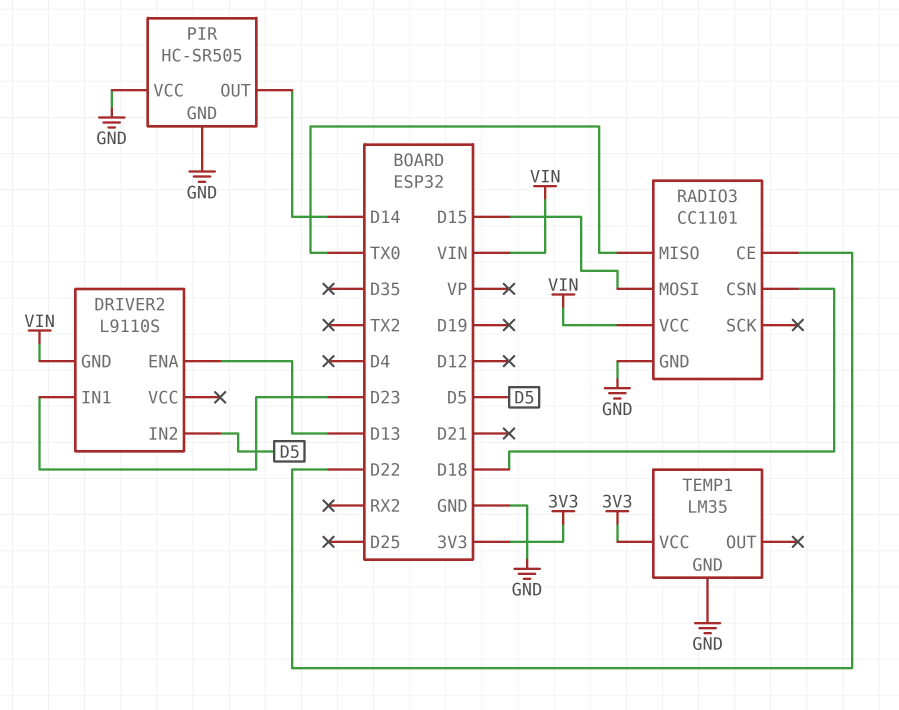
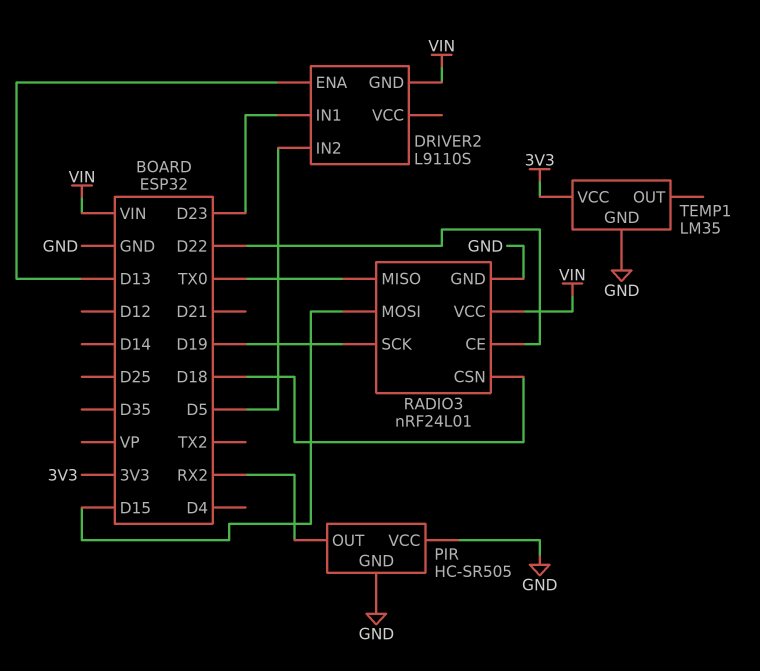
PIR pin OUT: D14 -> RX2
RADIO3: CC1101 -> nRF24L01
RADIO3 pin SCK: none -> D19

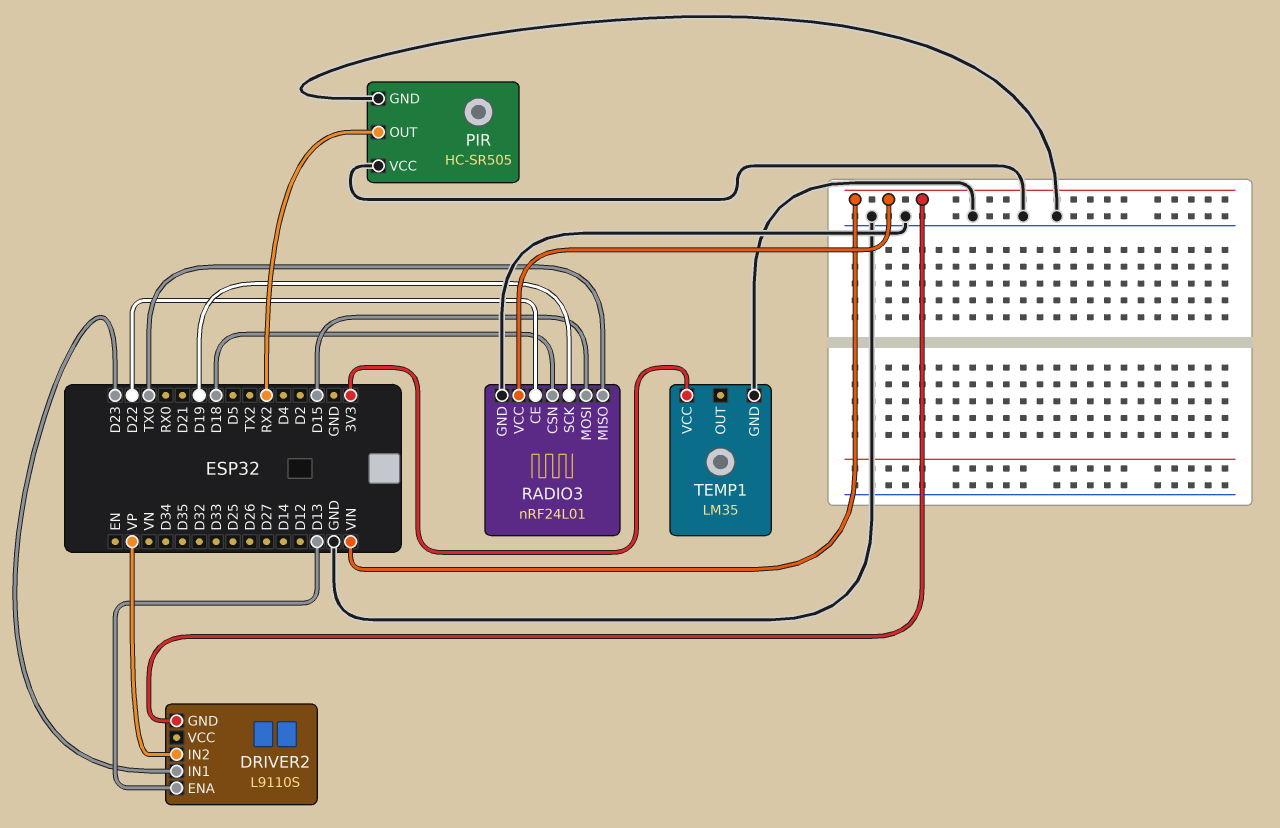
DRIVER2 pin IN2: D5 -> VP

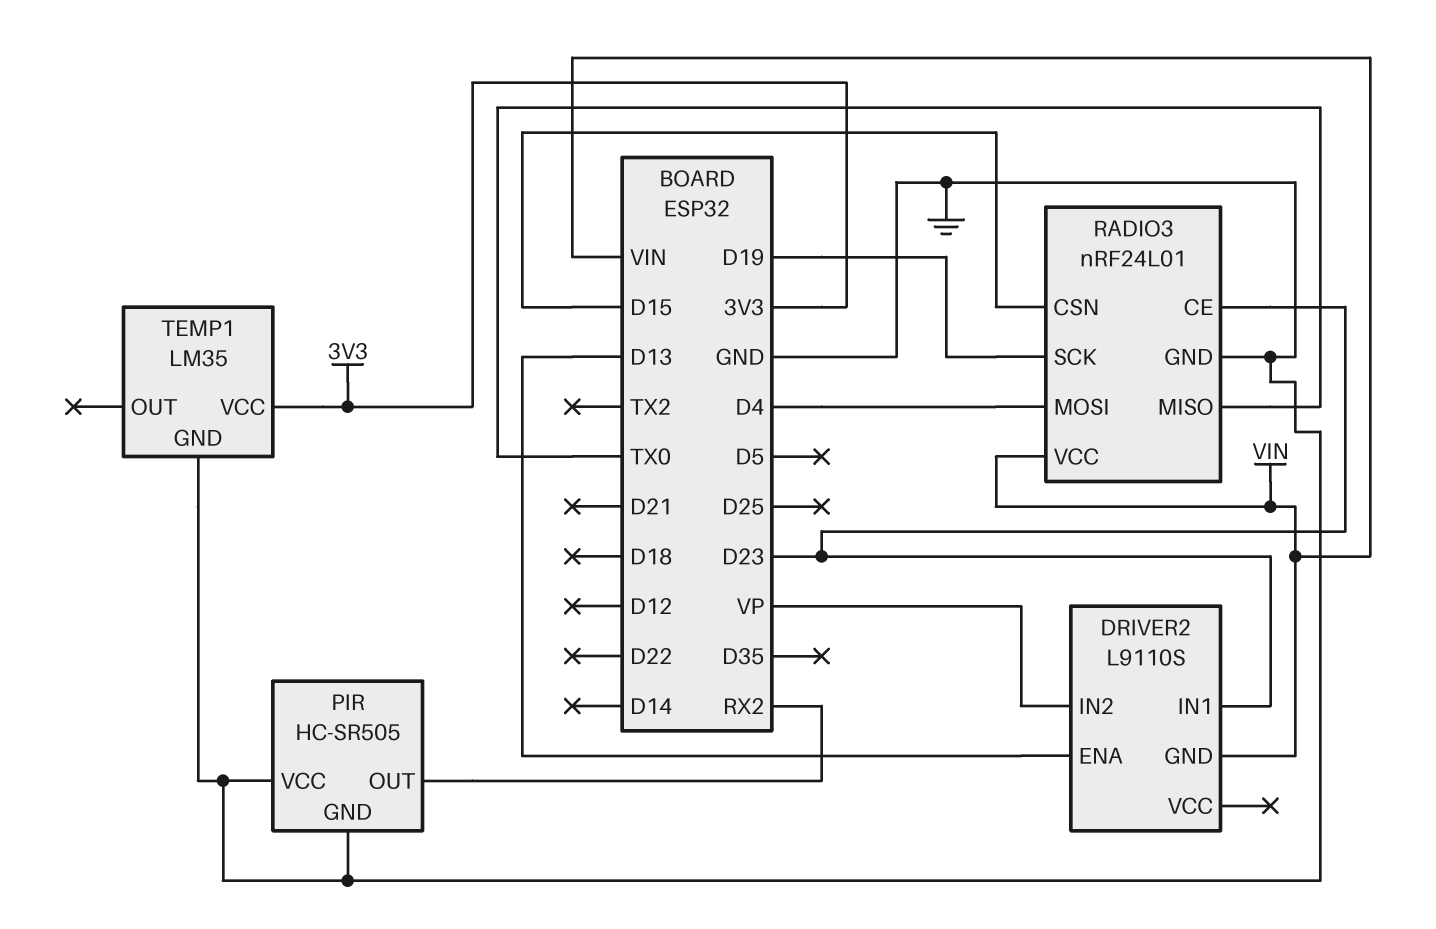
RADIO3 pin CE: D22 -> D23
RADIO3 pin CSN: D18 -> D15
RADIO3 pin MOSI: D15 -> D4

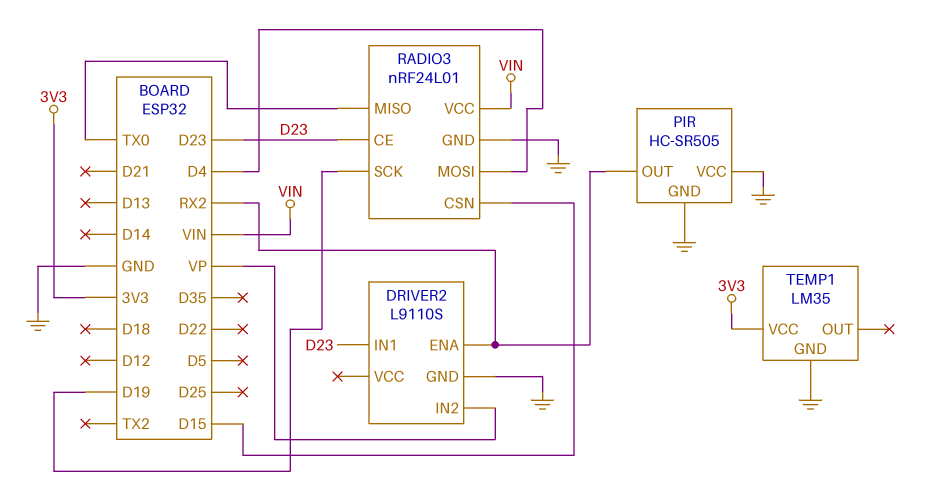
DRIVER2 pin ENA: D13 -> RX2
DRIVER2 pin GND: VIN -> GND

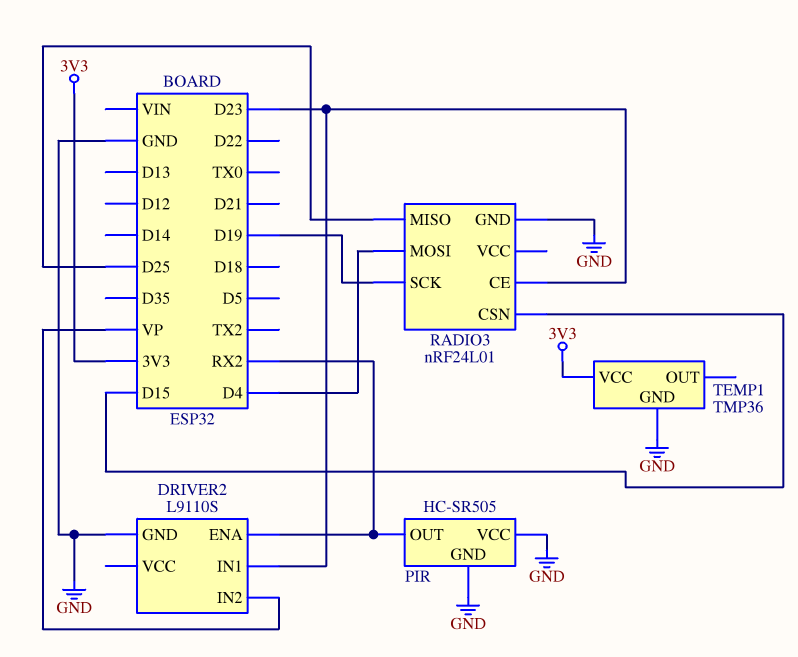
RADIO3 pin MISO: TX0 -> D25
RADIO3 pin VCC: VIN -> none
TEMP1: LM35 -> TMP36

